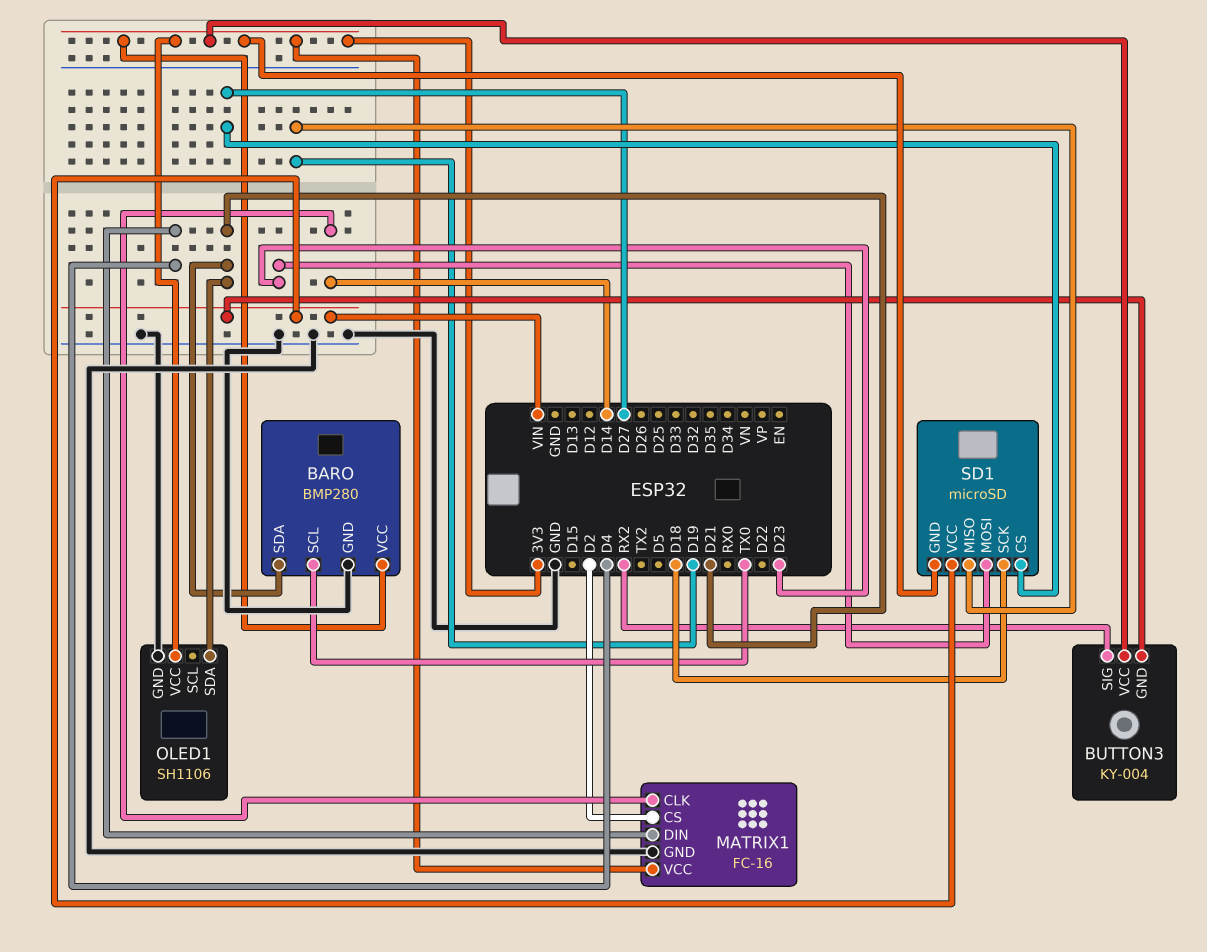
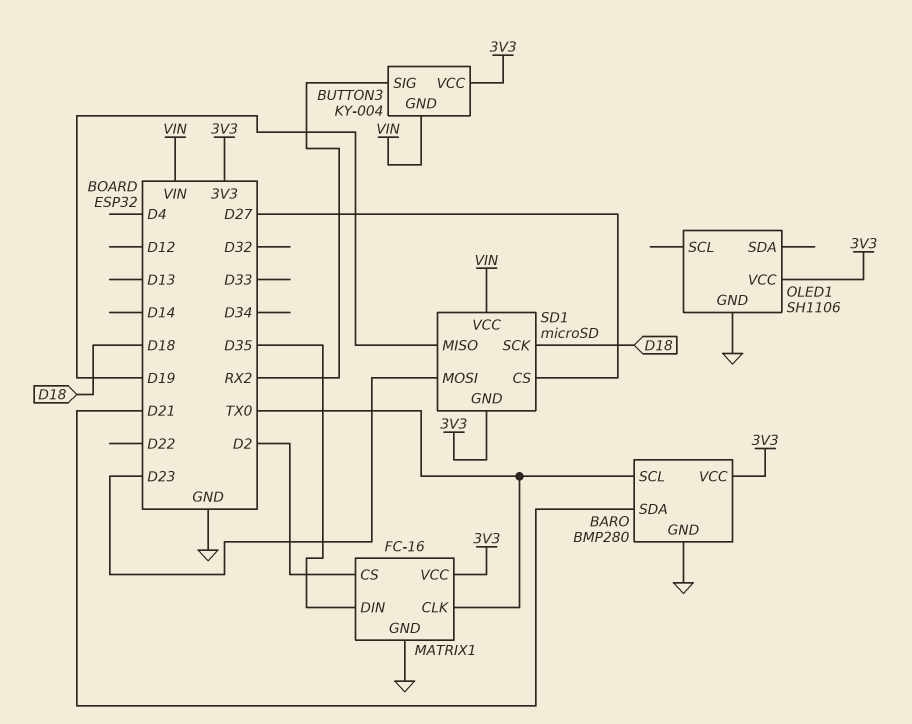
MATRIX1 pin CLK: D14 -> TX0
MATRIX1 pin DIN: D4 -> D35
OLED1 pin SDA: D21 -> none

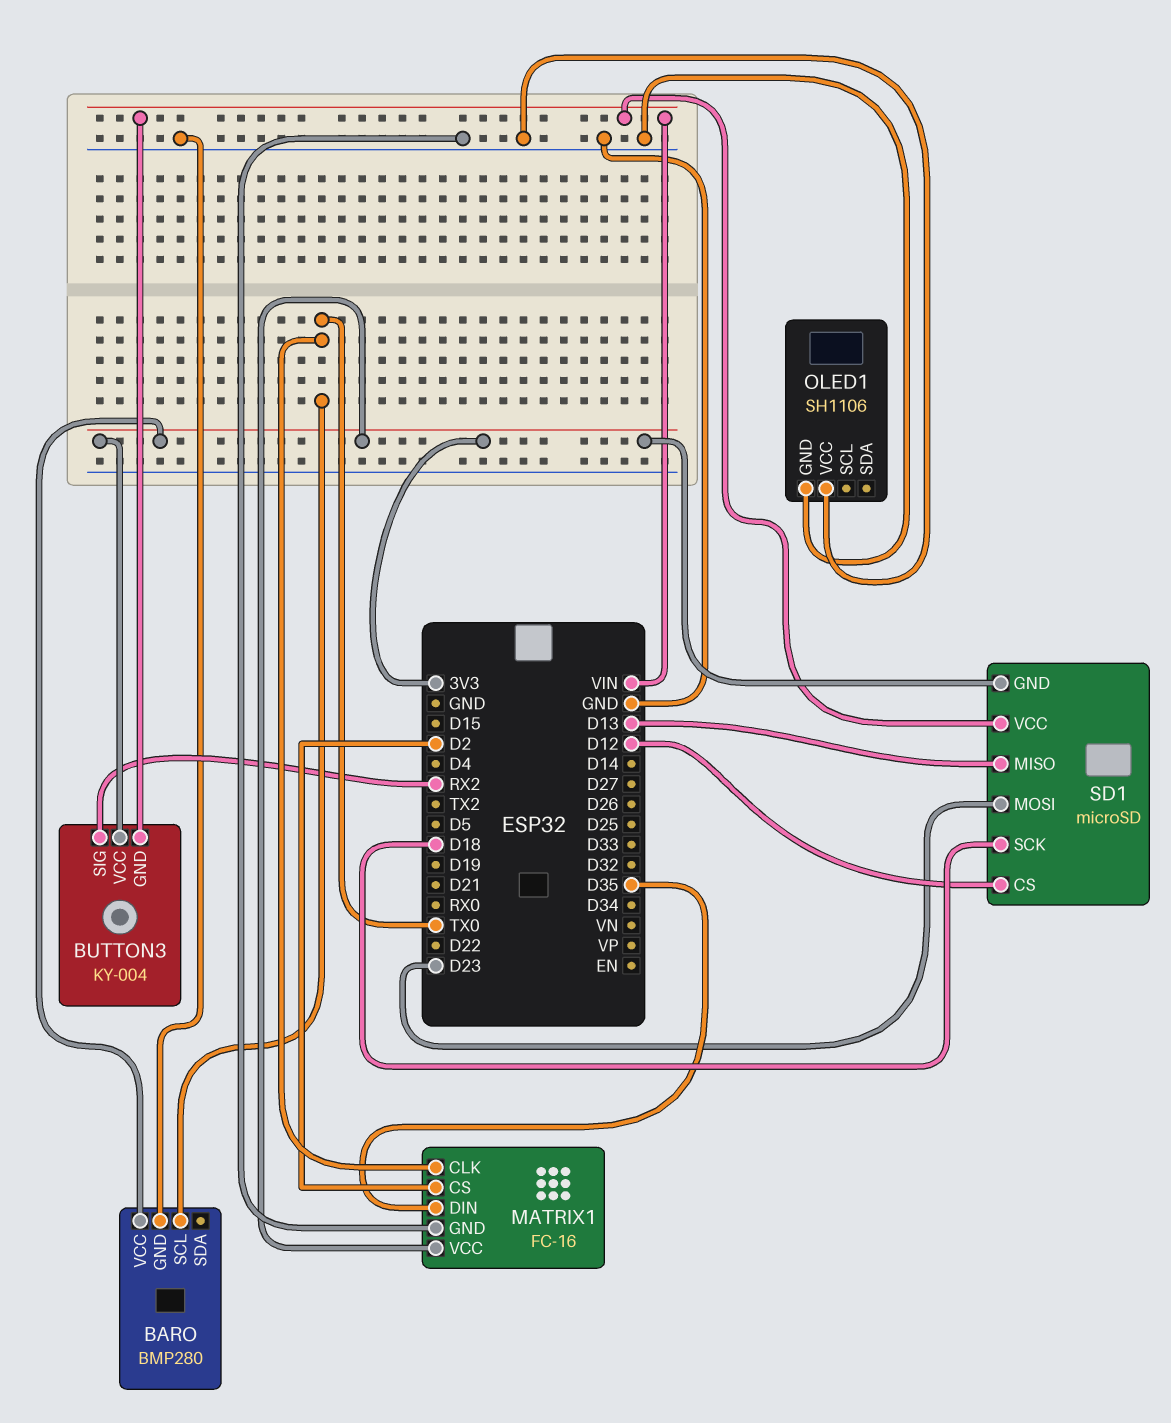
BARO pin SDA: D21 -> none
OLED1 pin VCC: 3V3 -> GND
SD1 pin CS: D27 -> D12
SD1 pin MISO: D19 -> D13

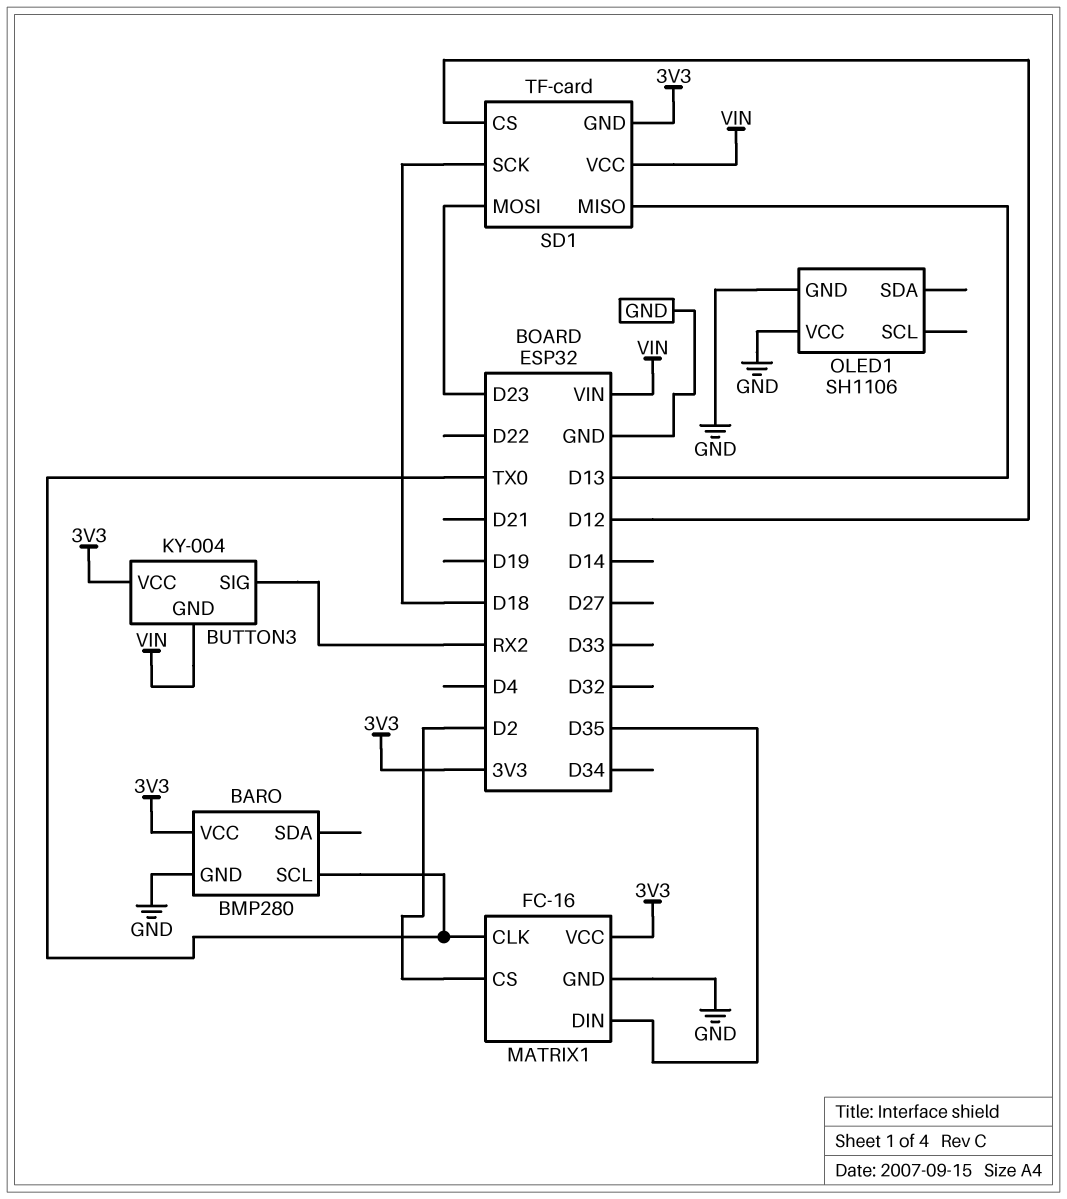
SD1: microSD -> TF-card

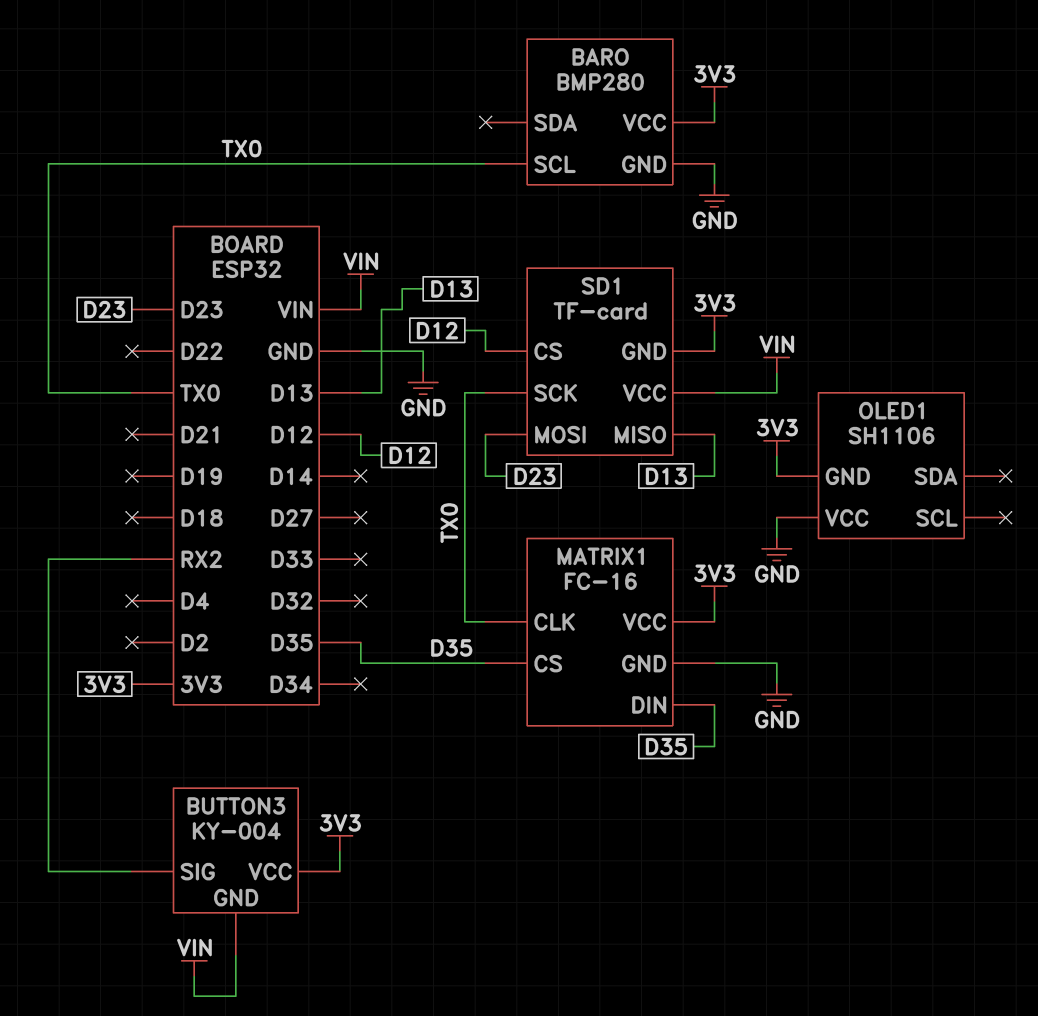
MATRIX1 pin CS: D2 -> D35
OLED1 pin GND: GND -> 3V3
SD1 pin SCK: D18 -> TX0

